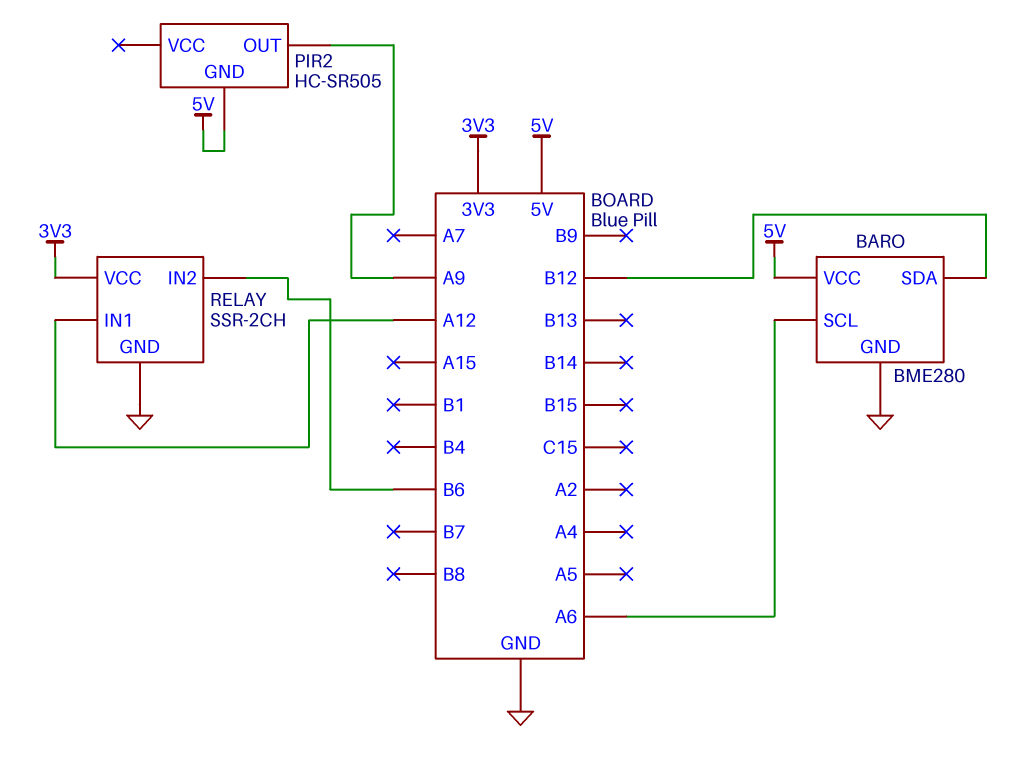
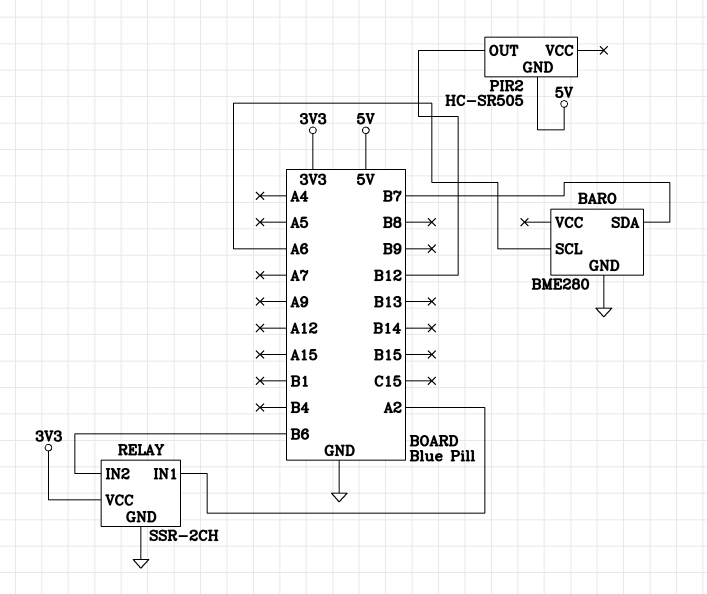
BARO pin SDA: B12 -> B7
BARO pin VCC: 5V -> none
PIR2 pin OUT: A9 -> B12
RELAY pin IN1: A12 -> A2

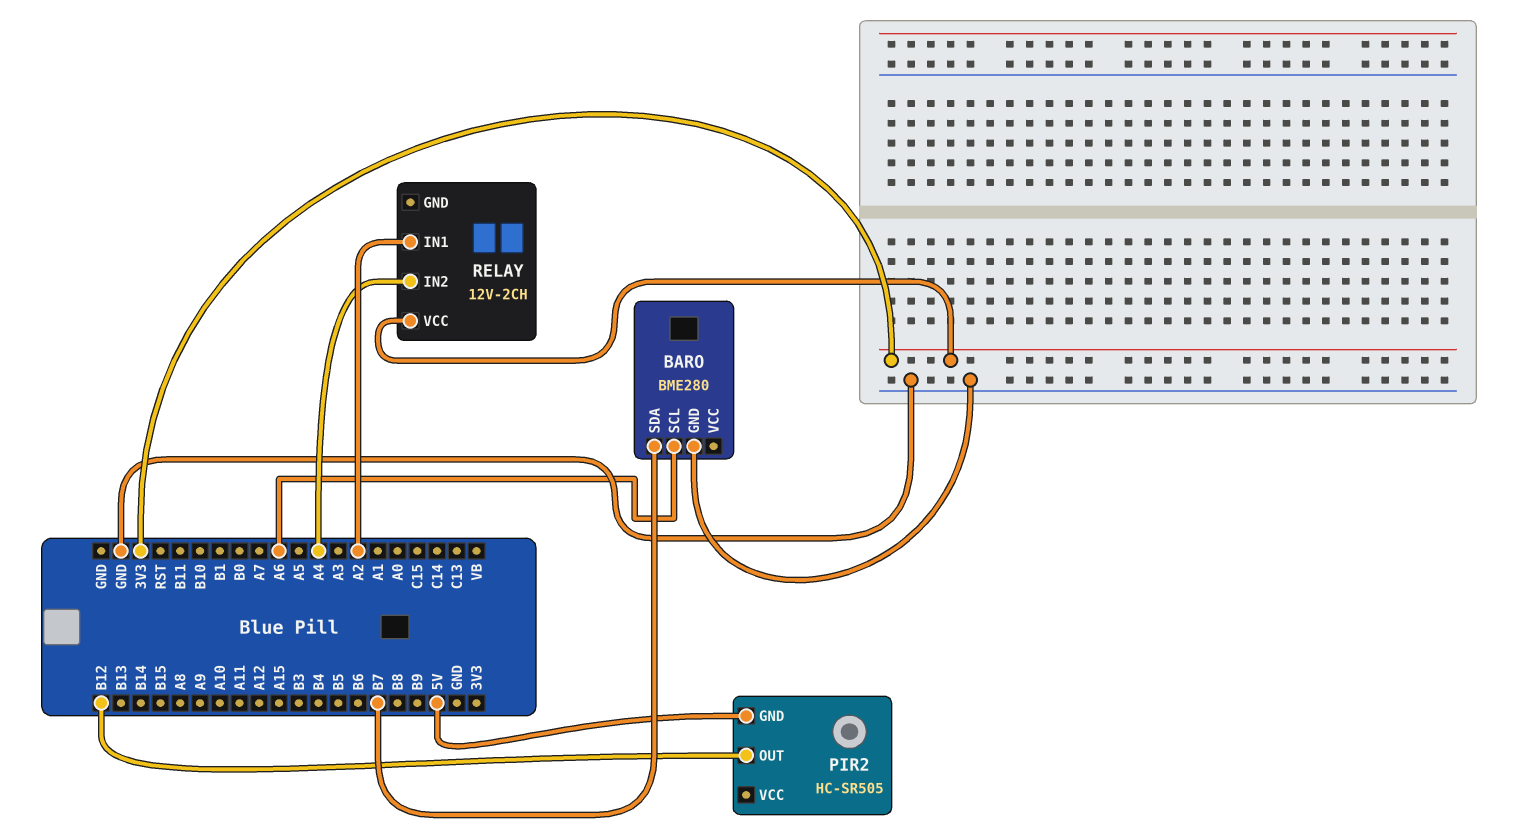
RELAY: SSR-2CH -> 12V-2CH
RELAY pin GND: GND -> none
RELAY pin IN2: B6 -> A4

